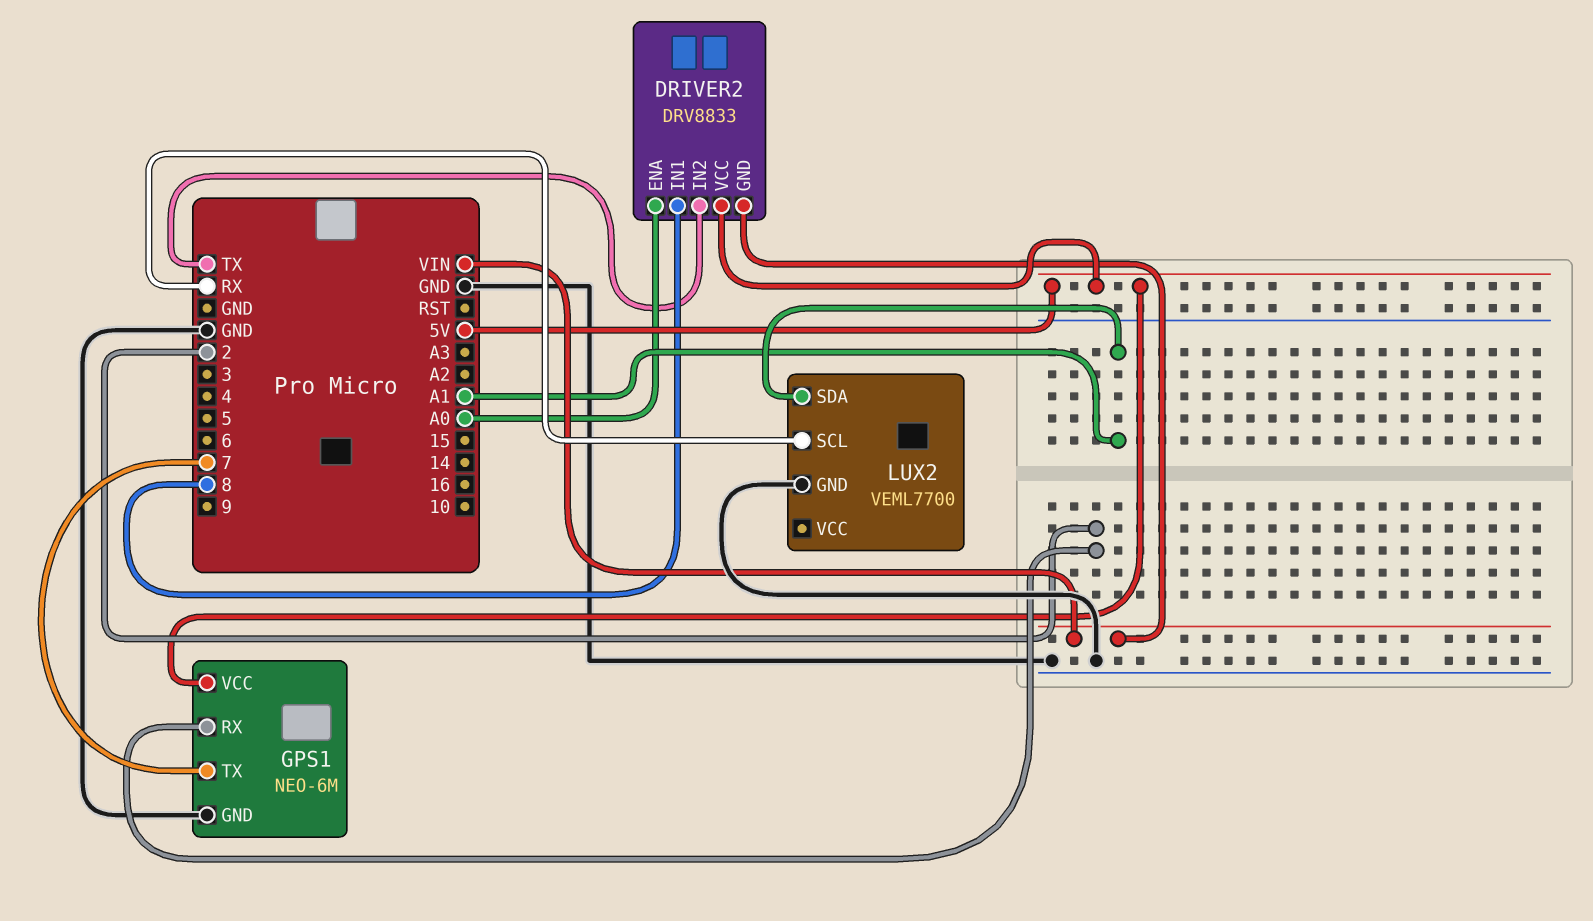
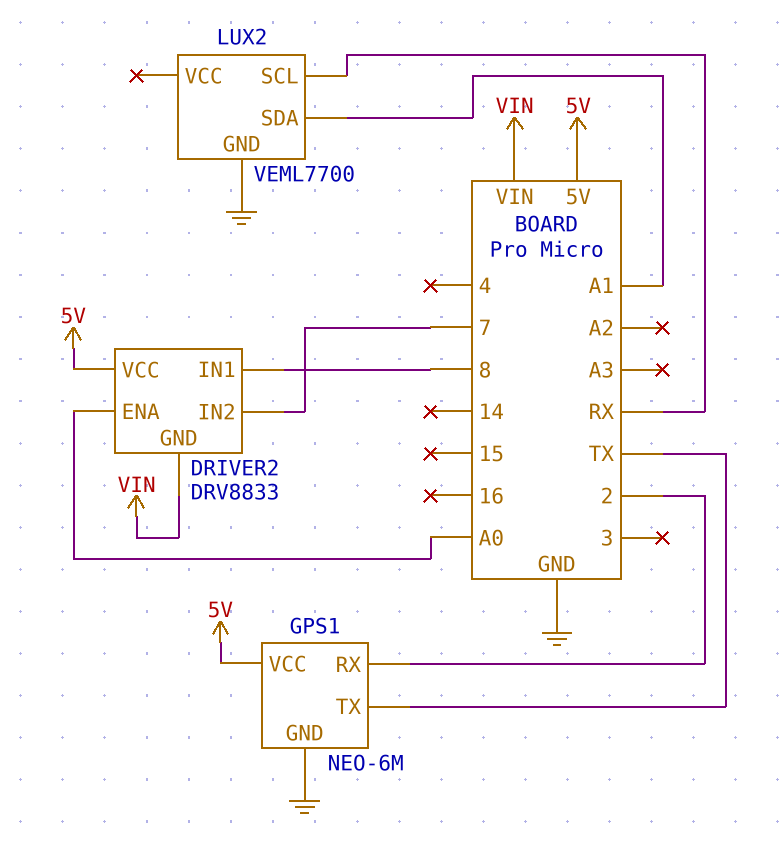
DRIVER2 pin IN2: TX -> 7
GPS1 pin TX: 7 -> TX

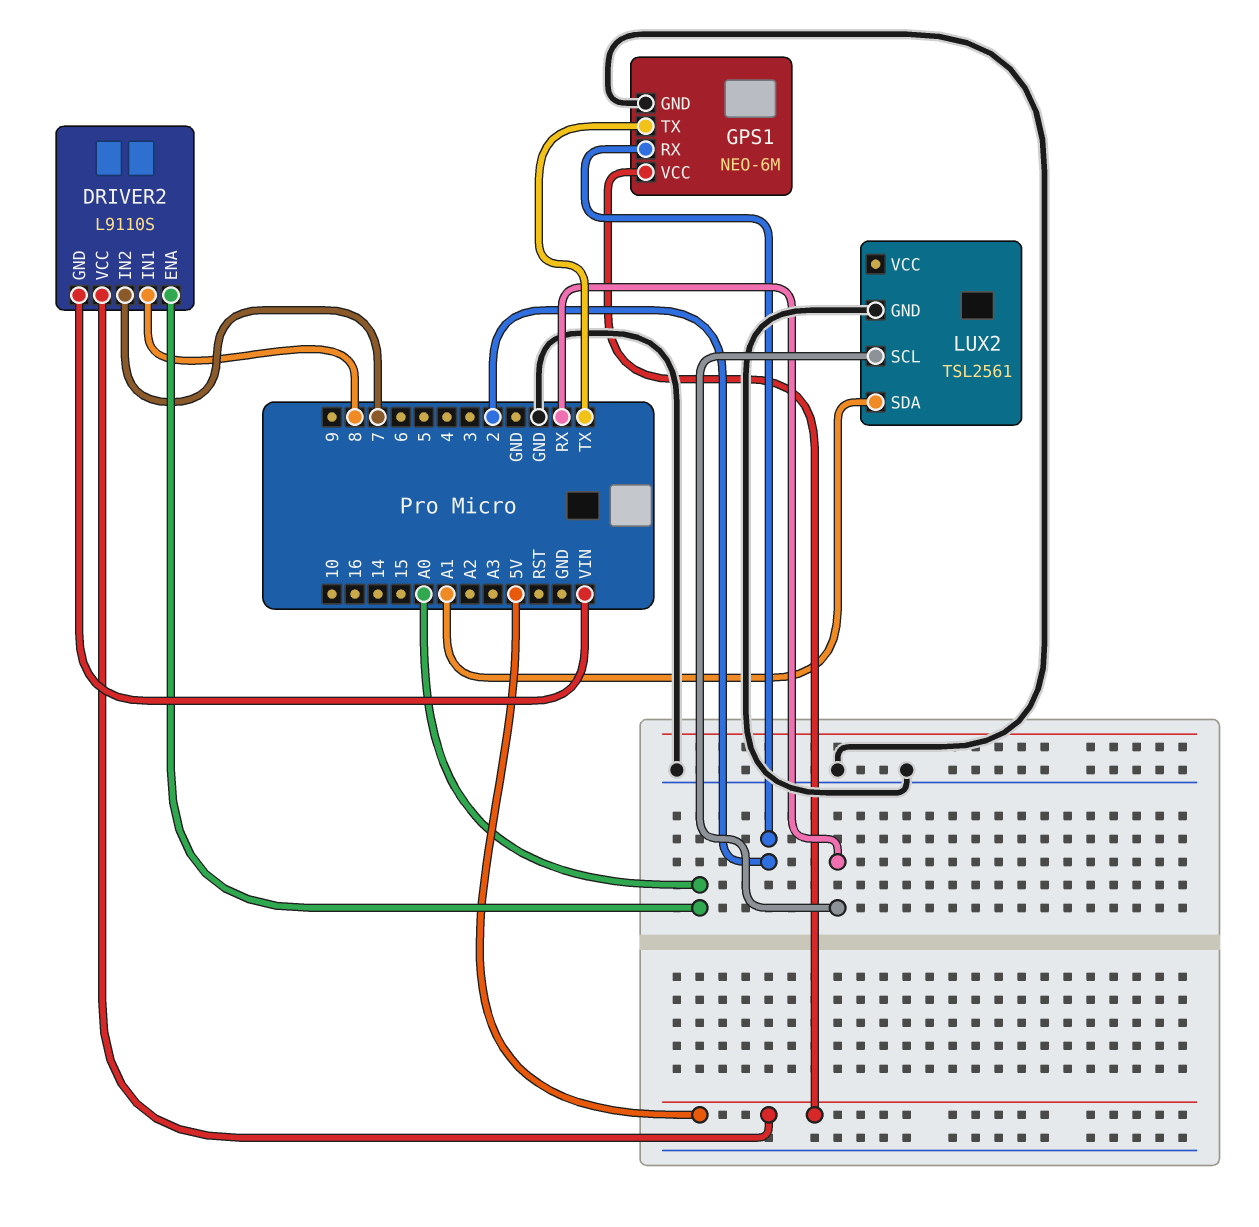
DRIVER2: DRV8833 -> L9110S
LUX2: VEML7700 -> TSL2561

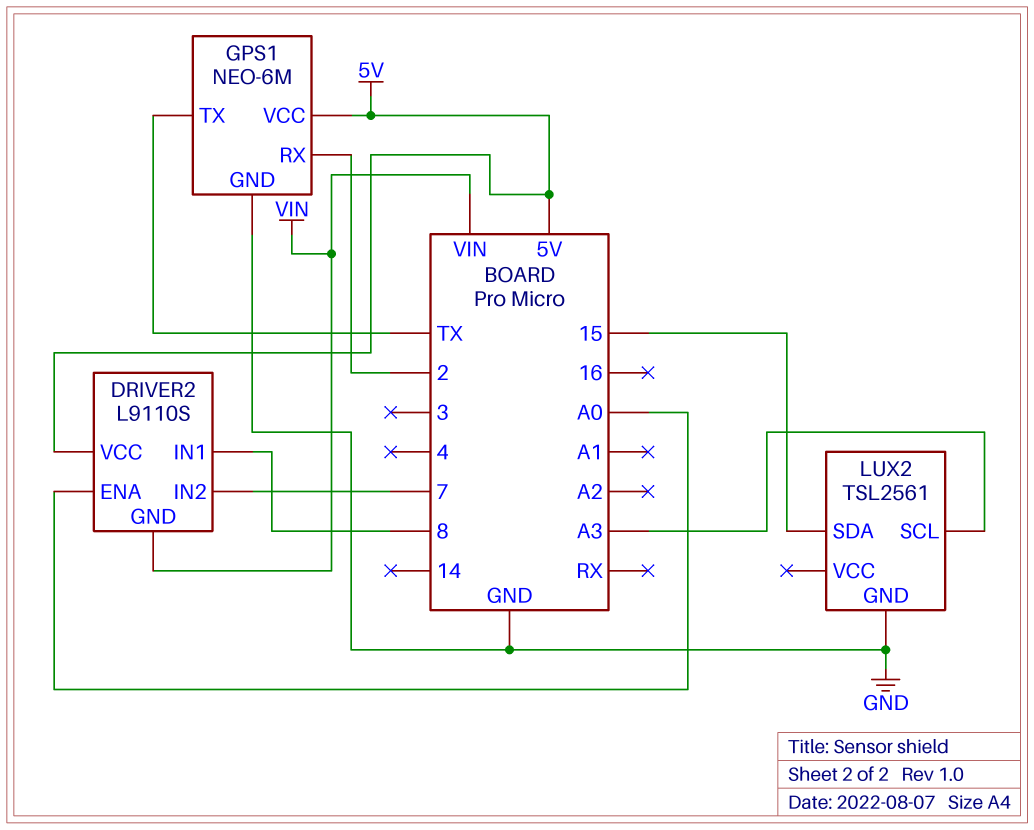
LUX2 pin SCL: RX -> A3
LUX2 pin SDA: A1 -> 15

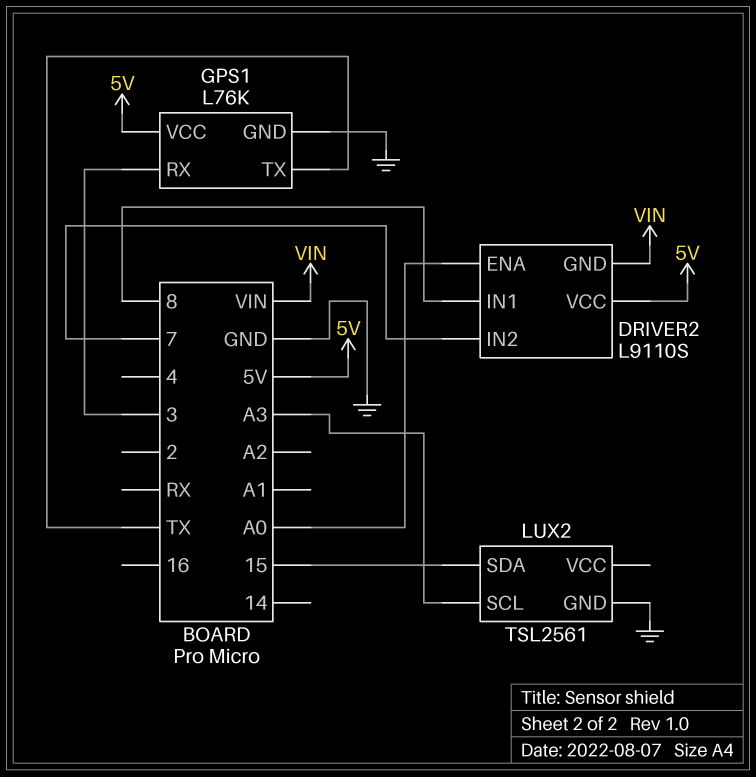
GPS1: NEO-6M -> L76K
GPS1 pin RX: 2 -> 3

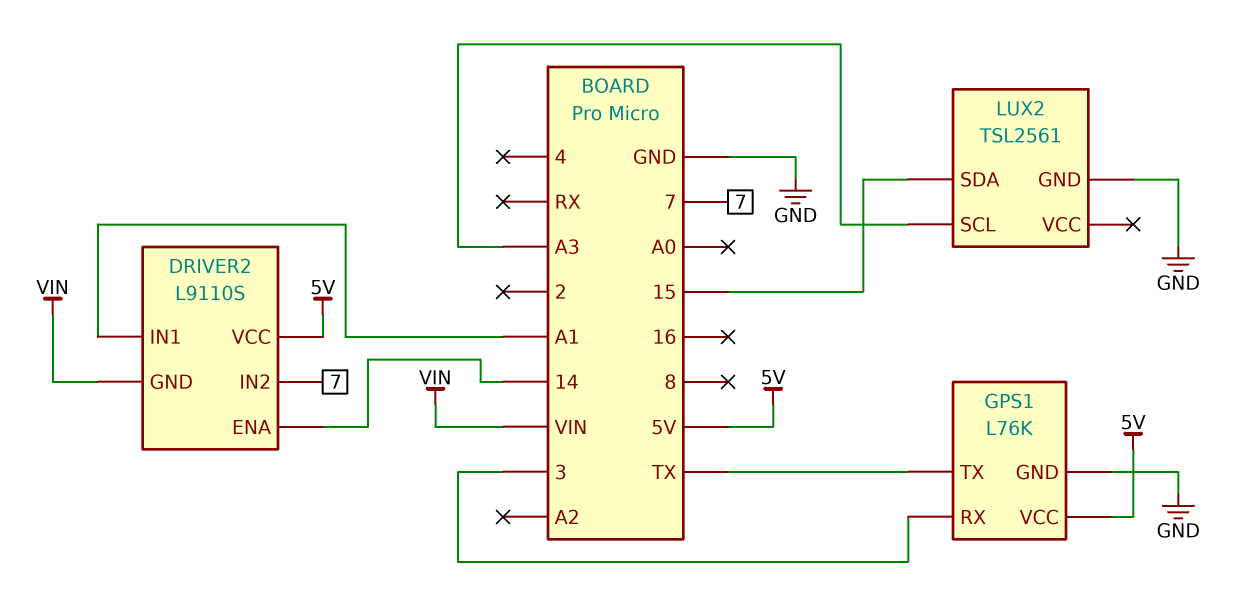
DRIVER2 pin ENA: A0 -> 14
DRIVER2 pin IN1: 8 -> A1

